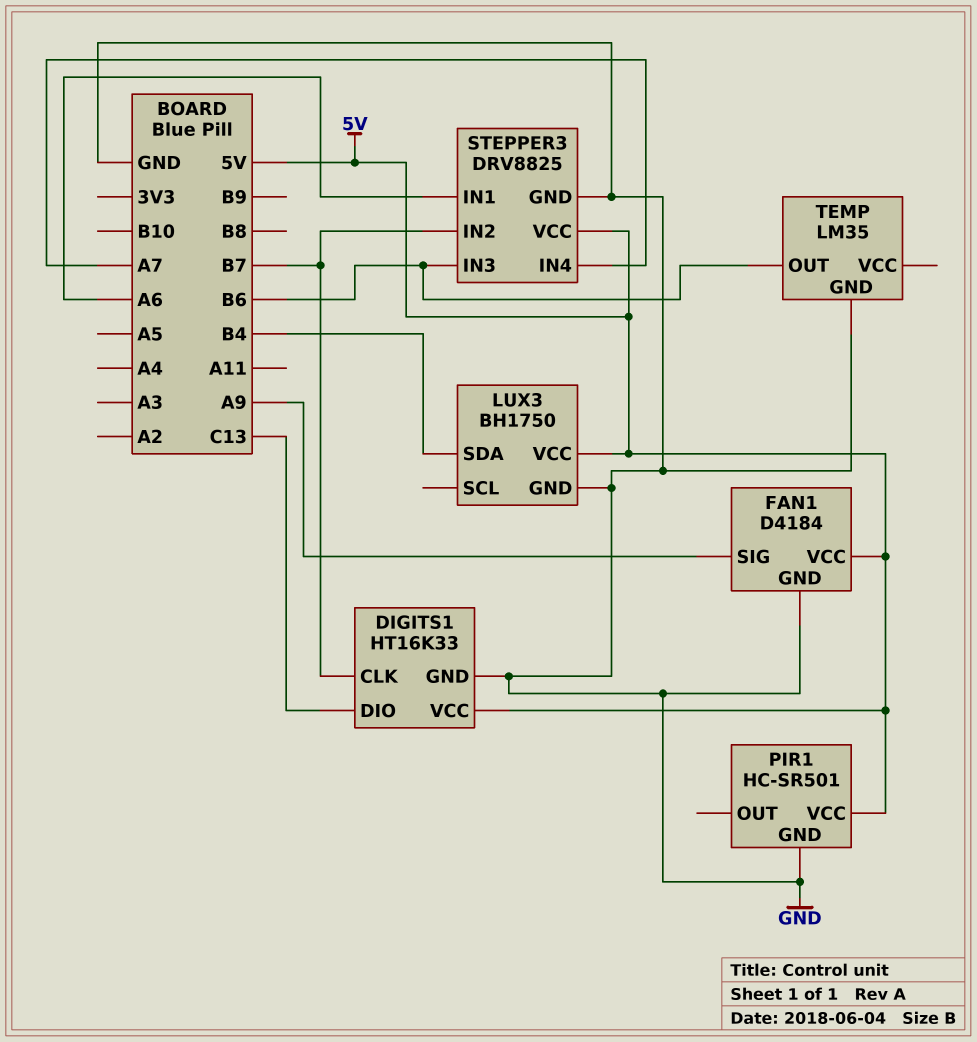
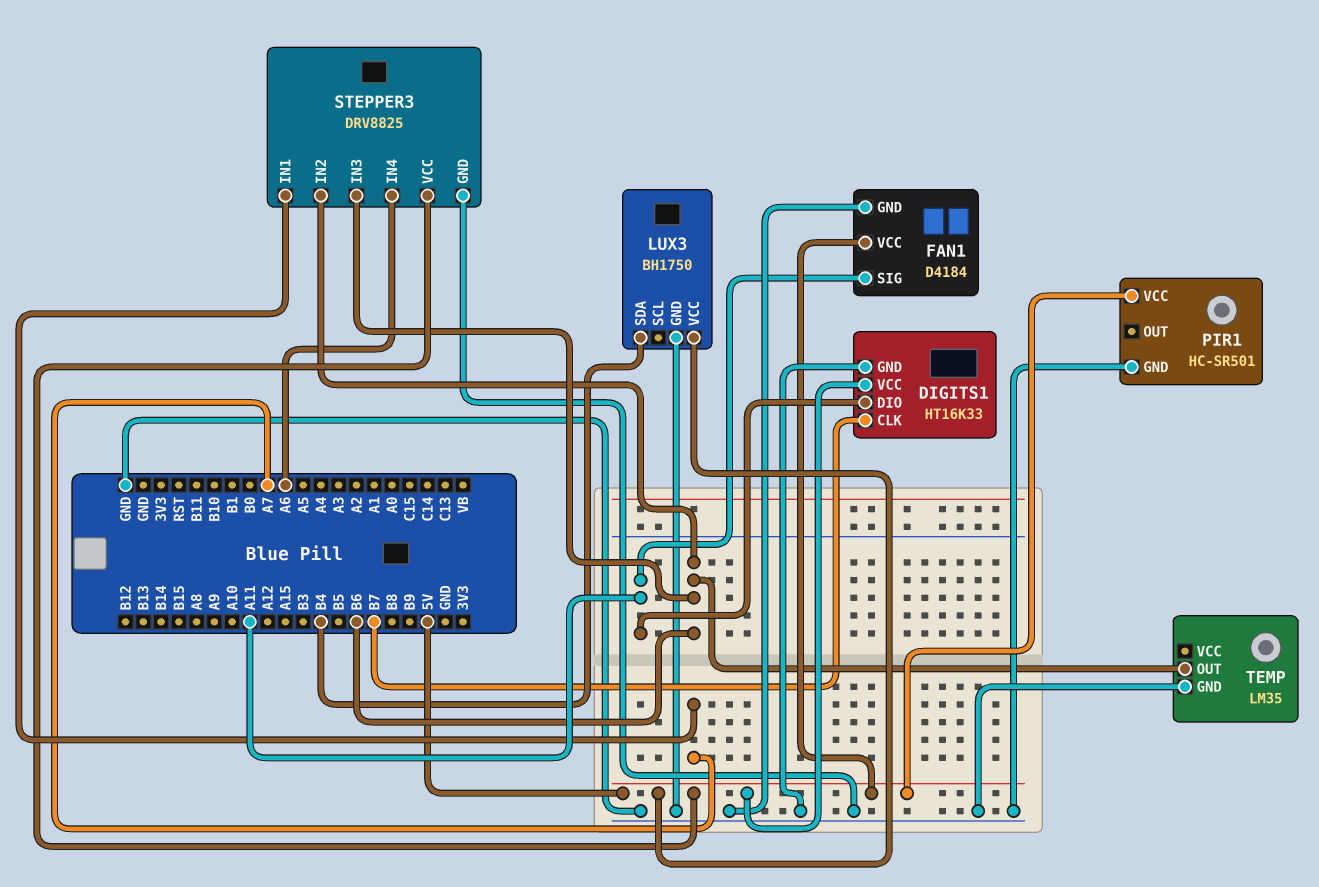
DIGITS1 pin DIO: C13 -> A11
FAN1 pin SIG: A9 -> A11
STEPPER3 pin IN1: A6 -> A7
STEPPER3 pin IN2: B7 -> B6
STEPPER3 pin IN4: A7 -> A6

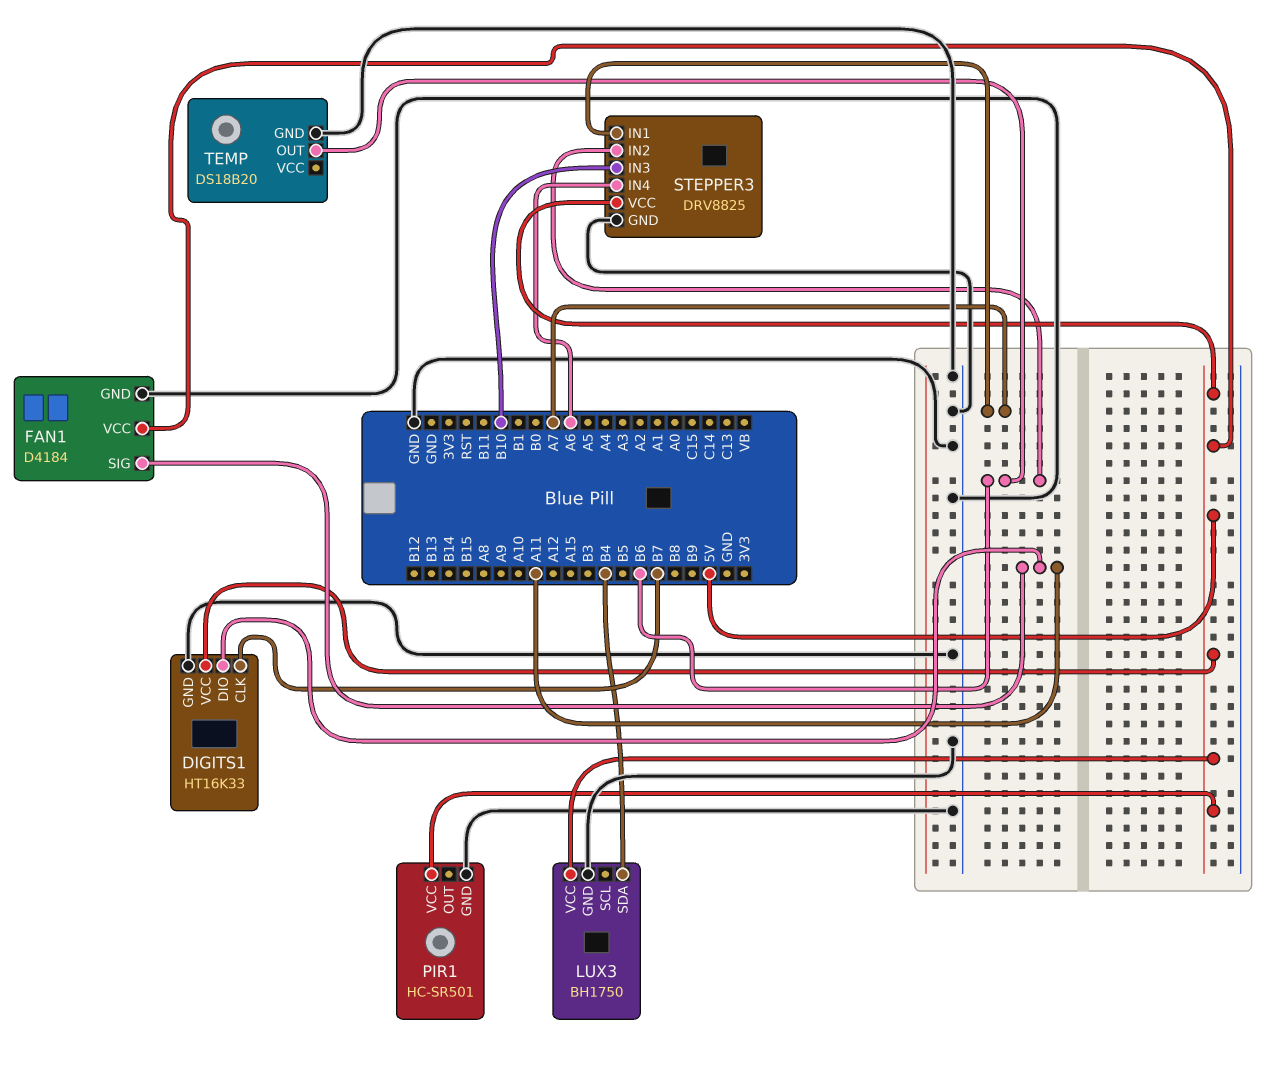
STEPPER3 pin IN3: B6 -> B10
TEMP: LM35 -> DS18B20

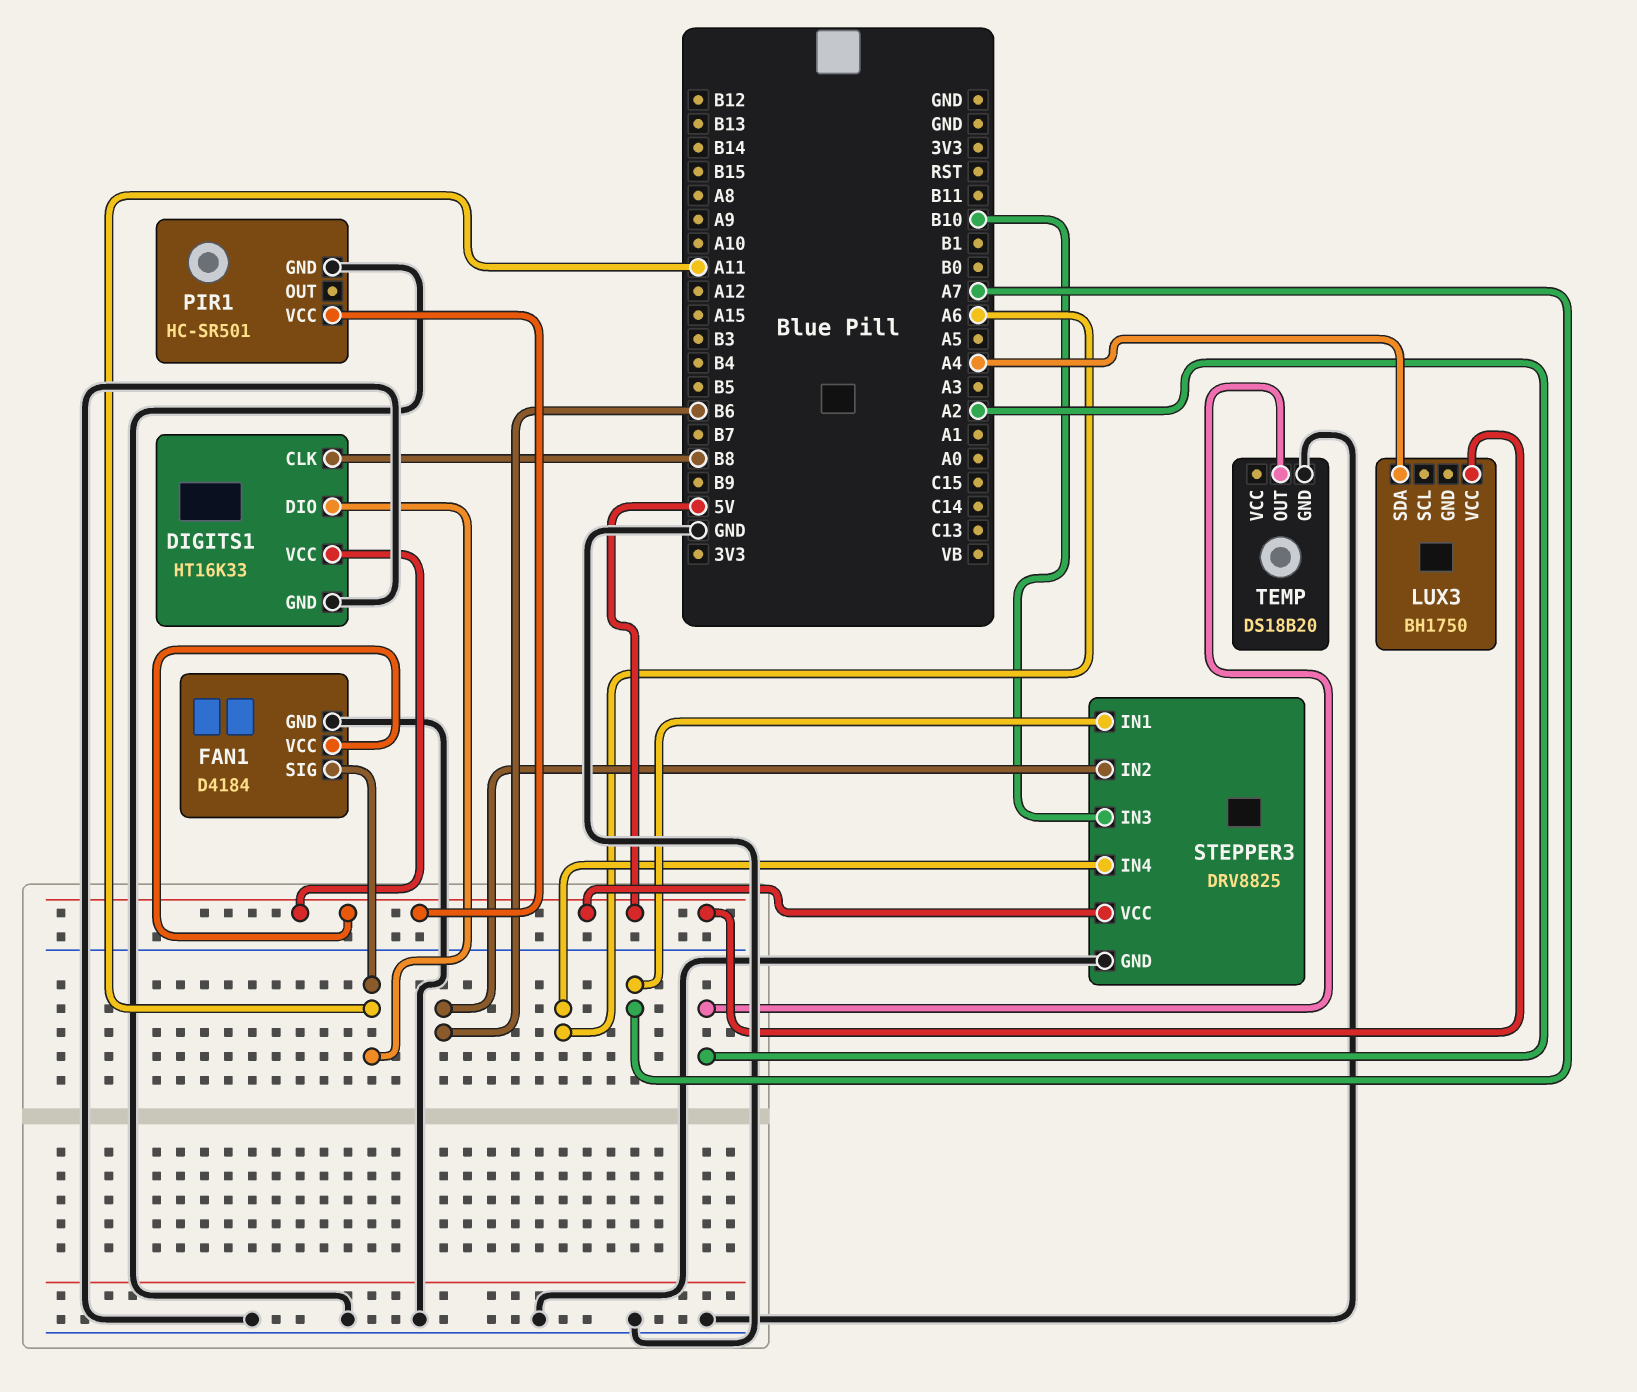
DIGITS1 pin CLK: B7 -> B8
LUX3 pin GND: GND -> none
LUX3 pin SDA: B4 -> A4
TEMP pin OUT: B6 -> A2

